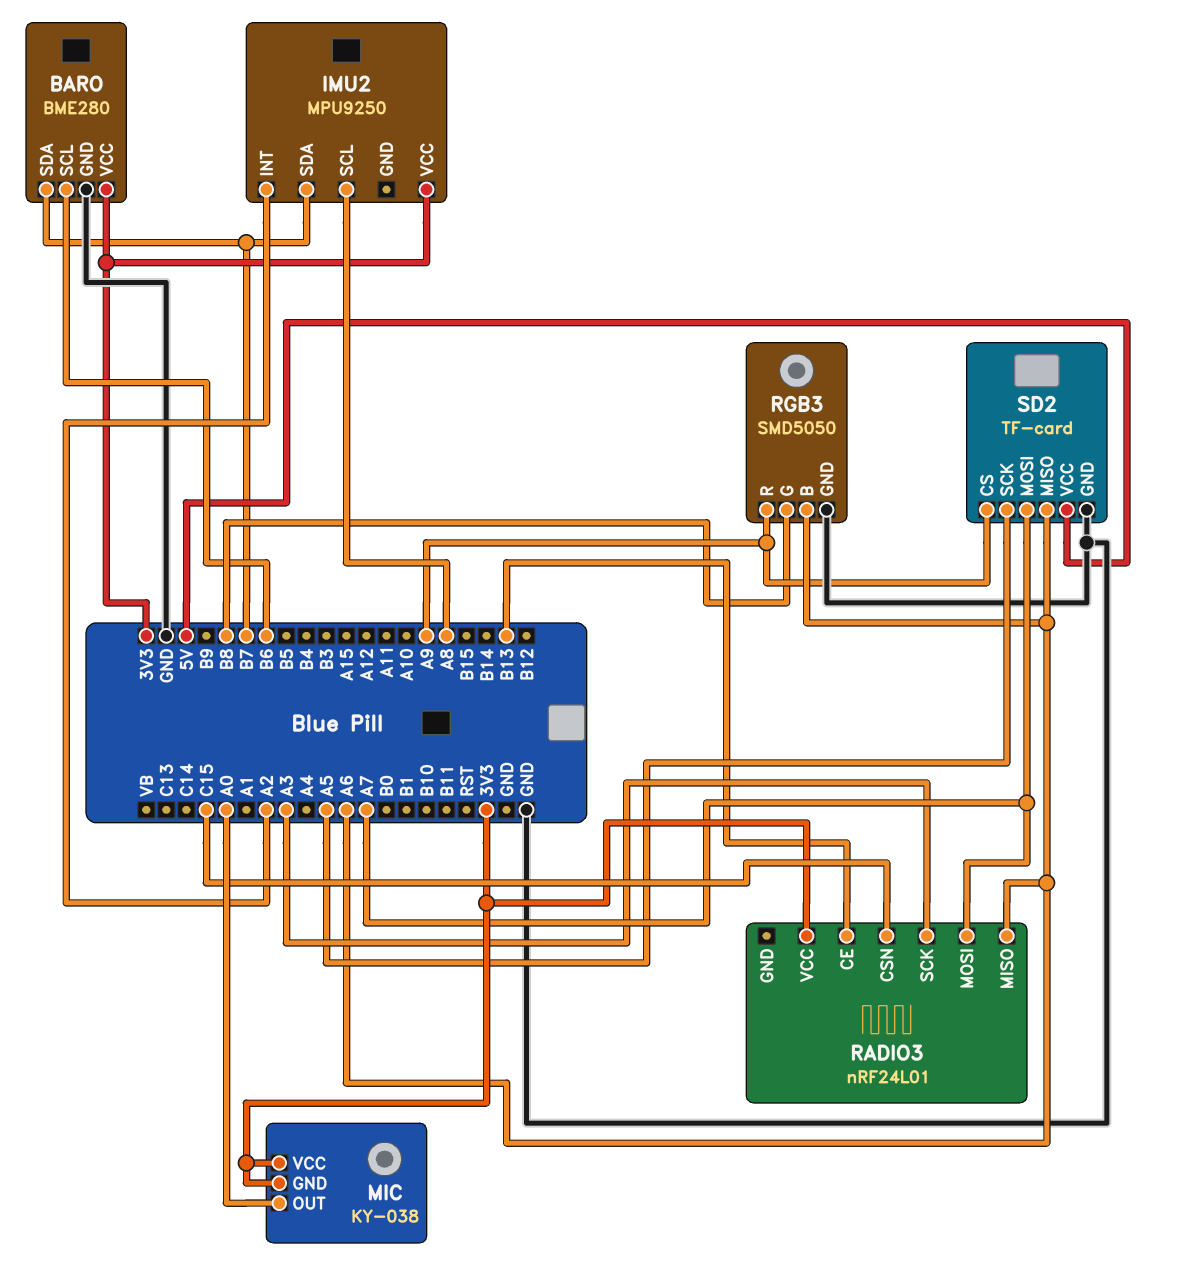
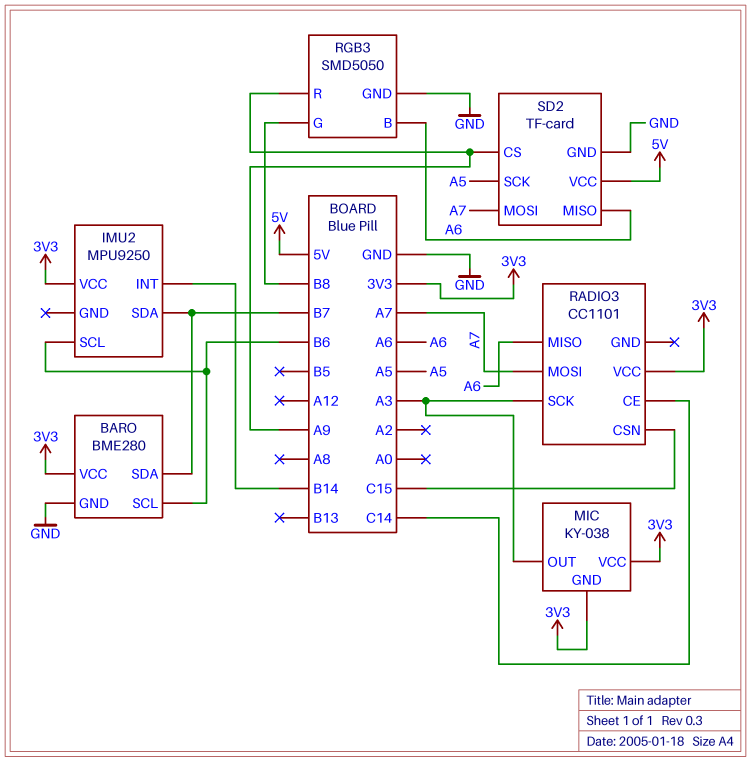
IMU2 pin INT: A2 -> B14
IMU2 pin SCL: A8 -> B6
MIC pin OUT: A0 -> A3
RADIO3: nRF24L01 -> CC1101
RADIO3 pin CE: B13 -> C14

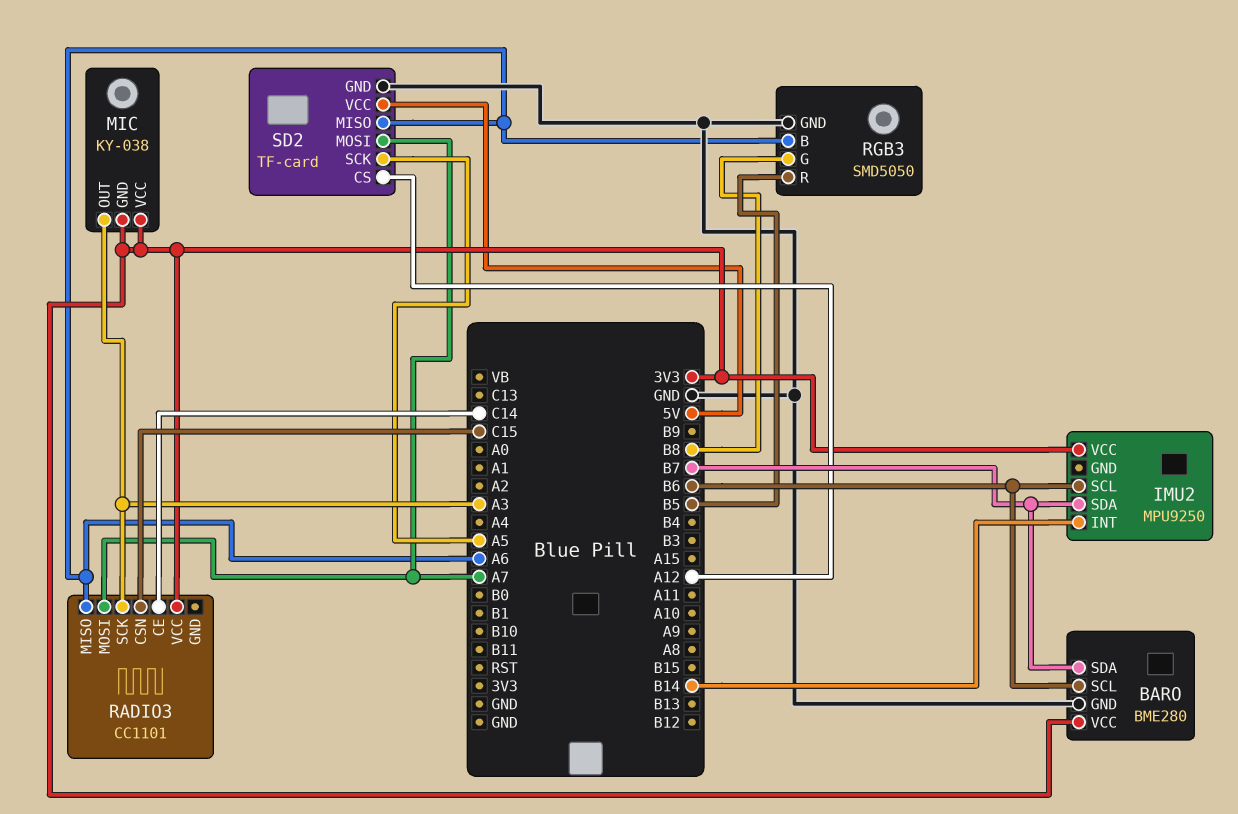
RGB3 pin R: A9 -> B5
SD2 pin CS: A9 -> A12

